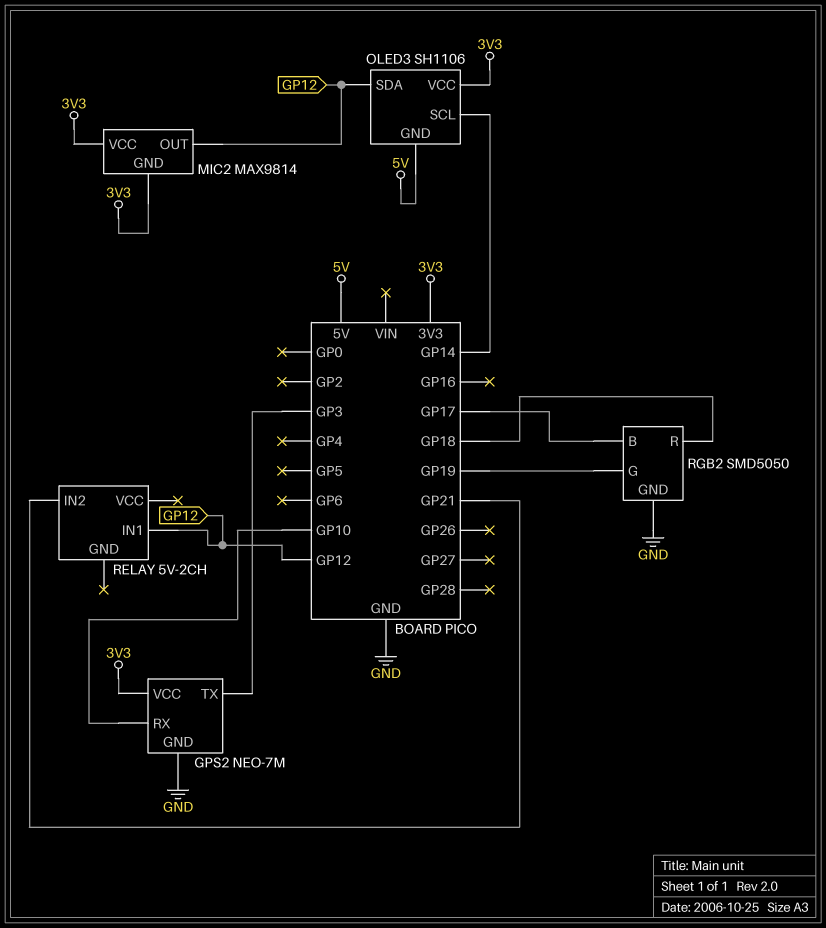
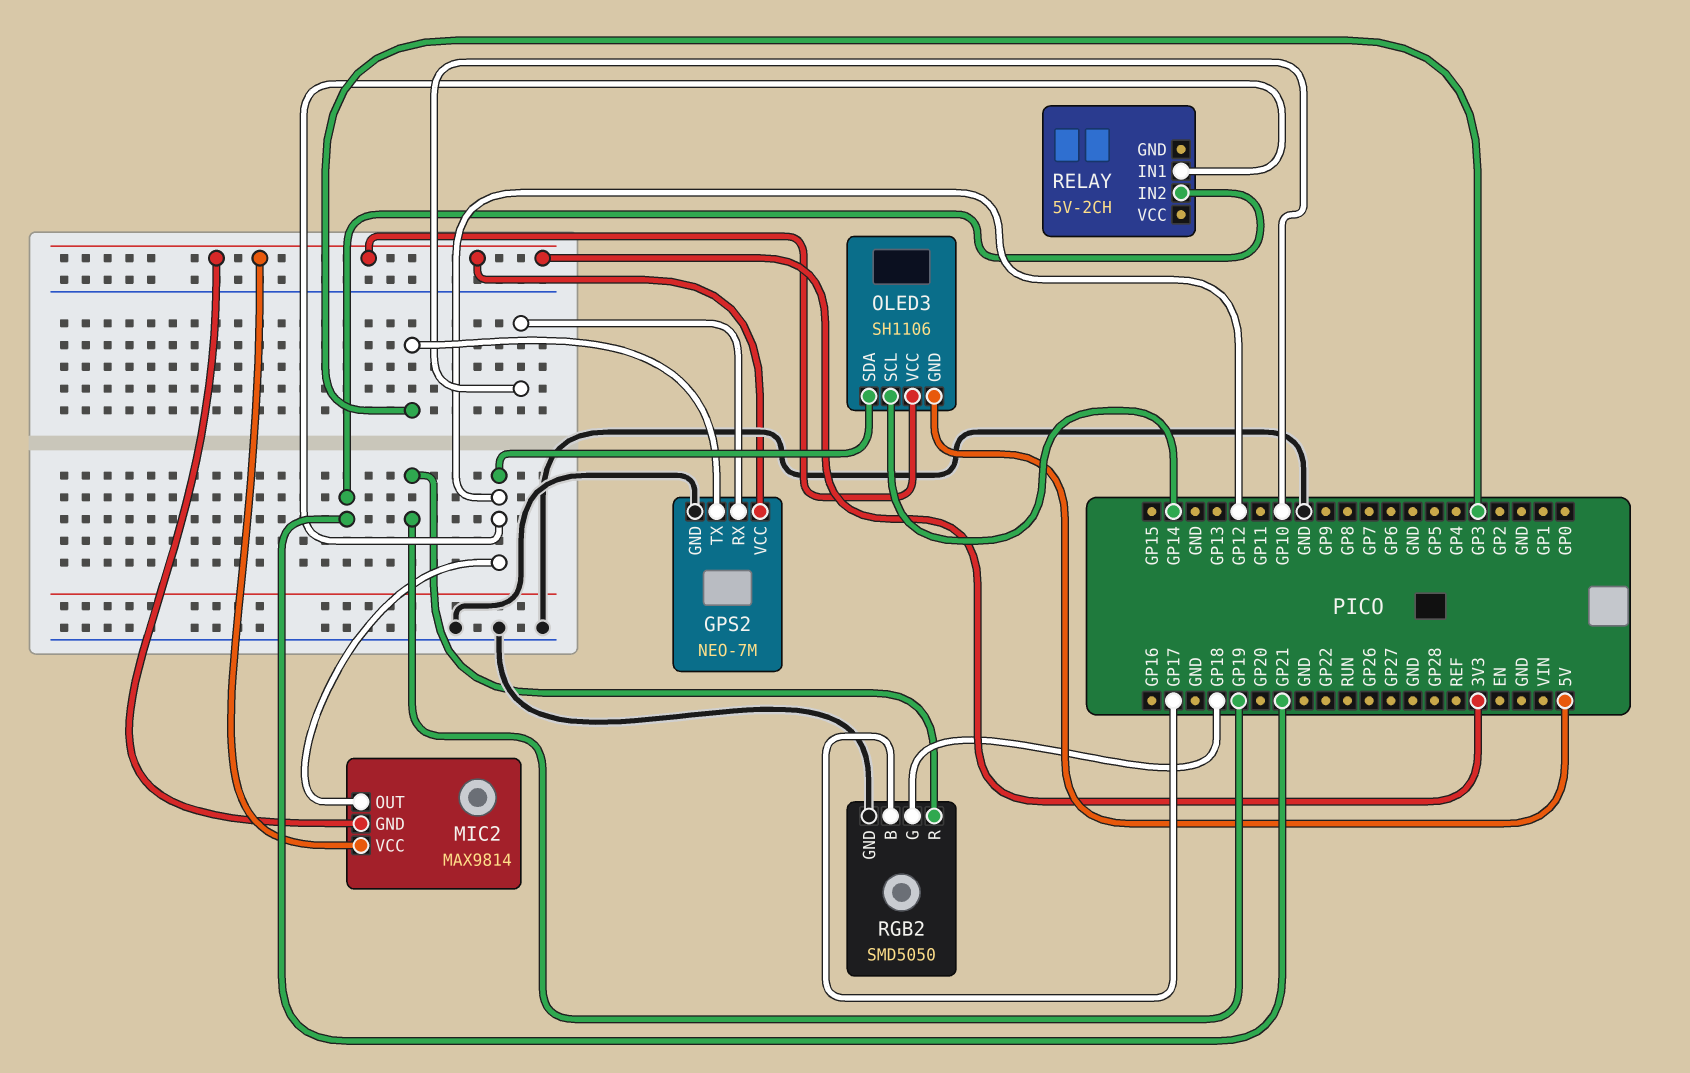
RGB2 pin G: GP19 -> GP18
RGB2 pin R: GP18 -> GP19

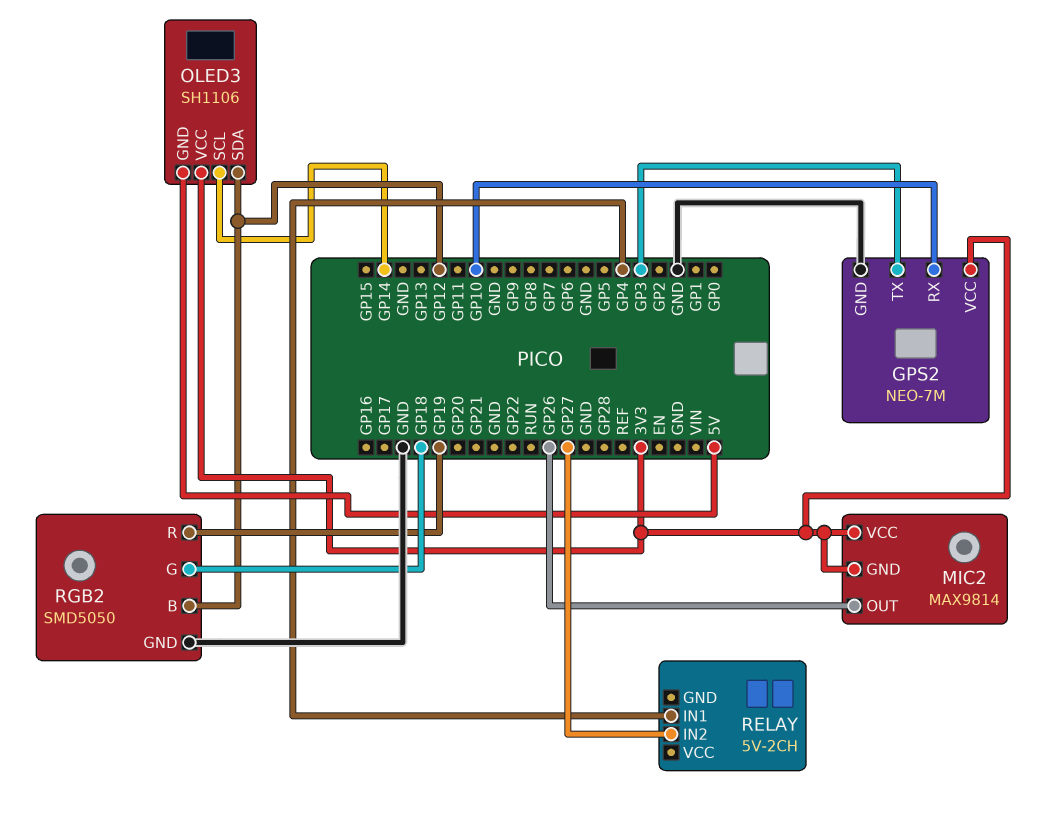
MIC2 pin OUT: GP12 -> GP26
RELAY pin IN1: GP12 -> GP4
RELAY pin IN2: GP21 -> GP27
RGB2 pin B: GP17 -> GP12

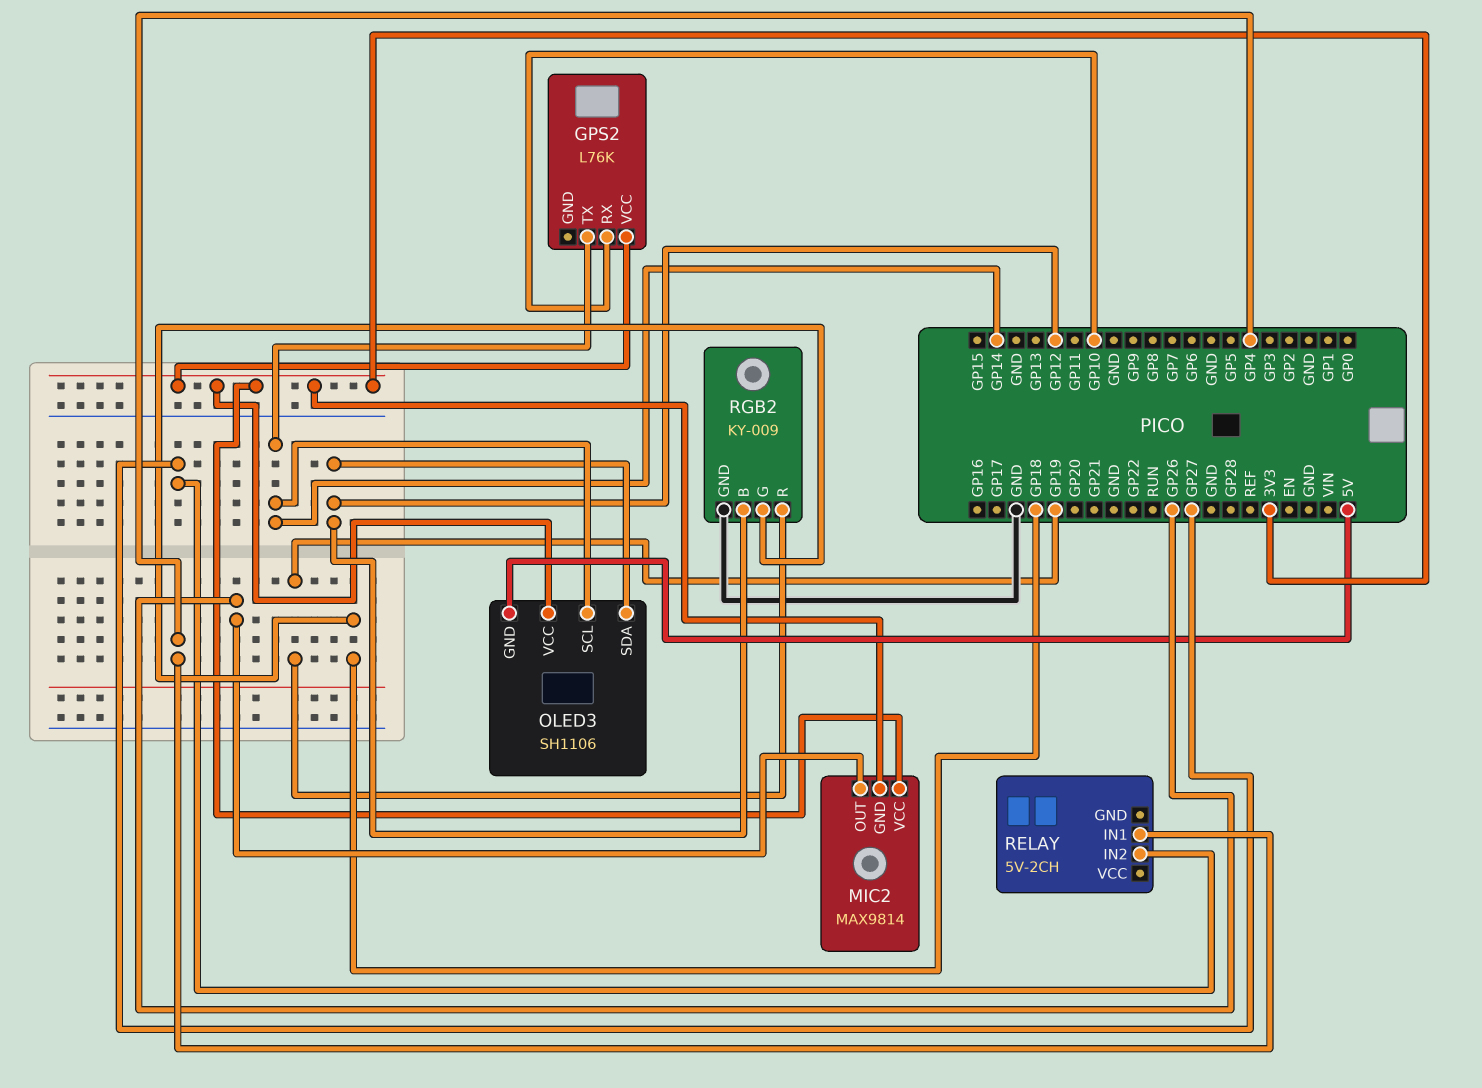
GPS2: NEO-7M -> L76K
GPS2 pin GND: GND -> none
GPS2 pin TX: GP3 -> GP14
RGB2: SMD5050 -> KY-009

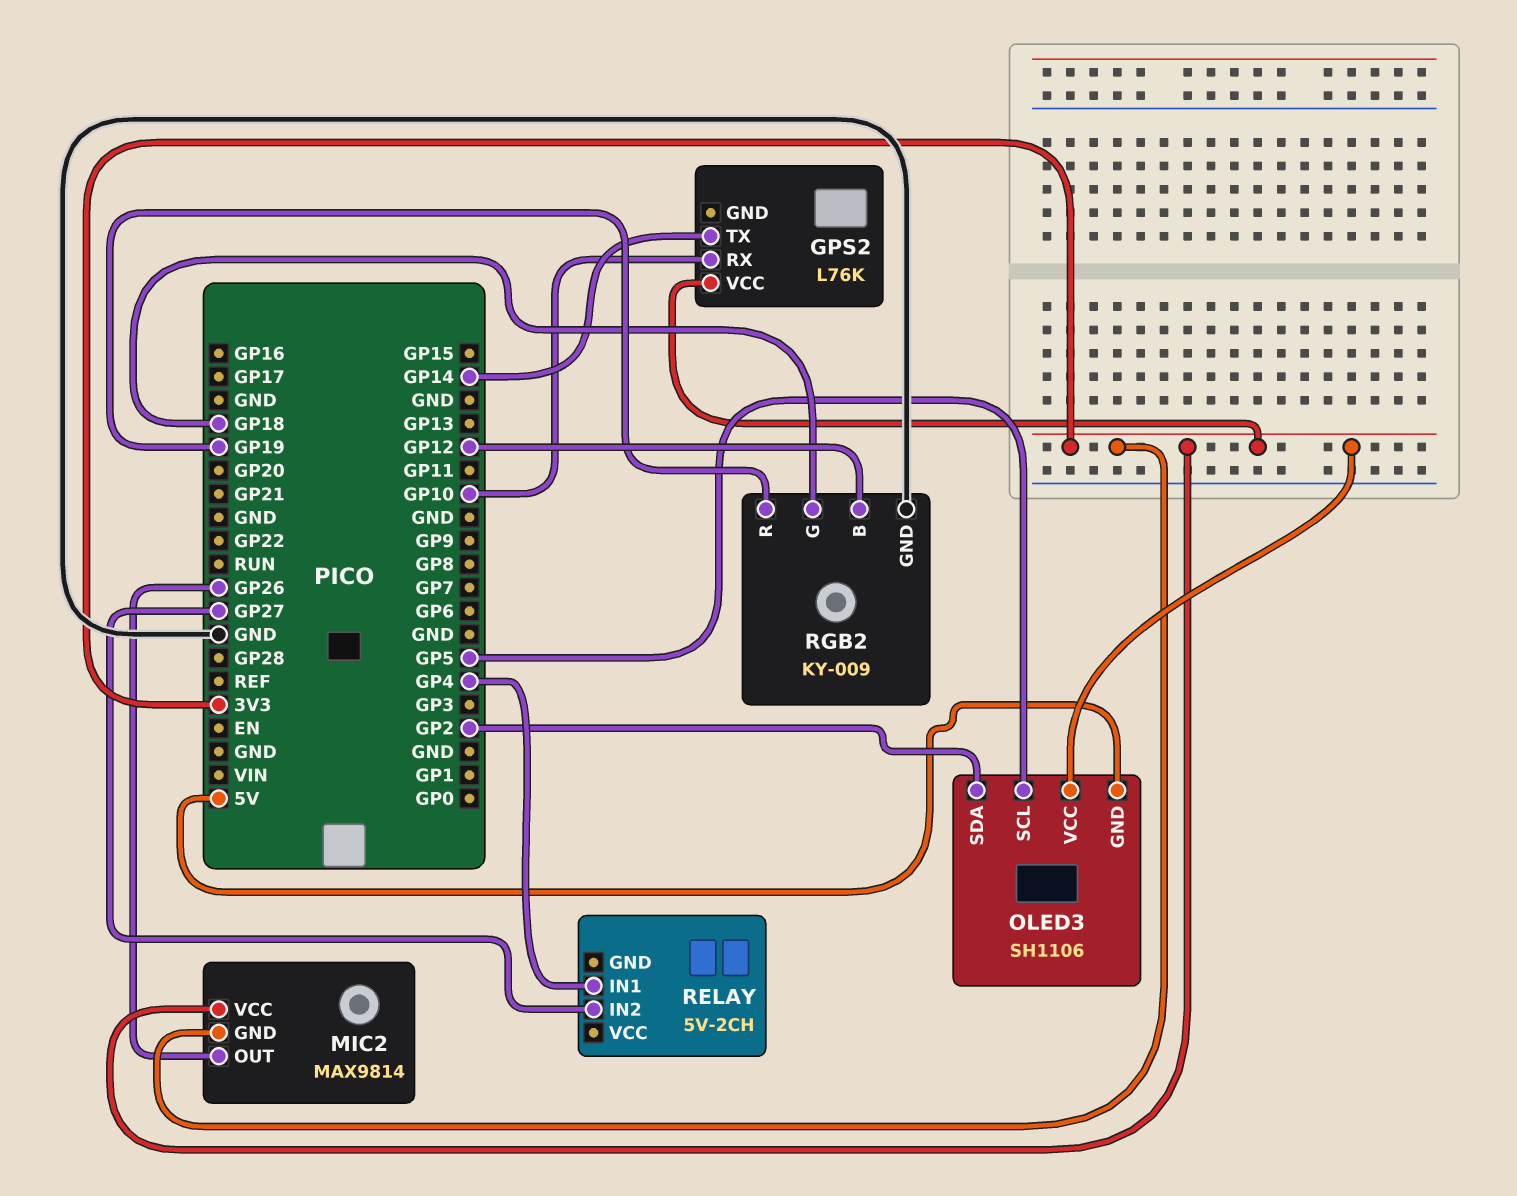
OLED3 pin SCL: GP14 -> GP5
OLED3 pin SDA: GP12 -> GP2

